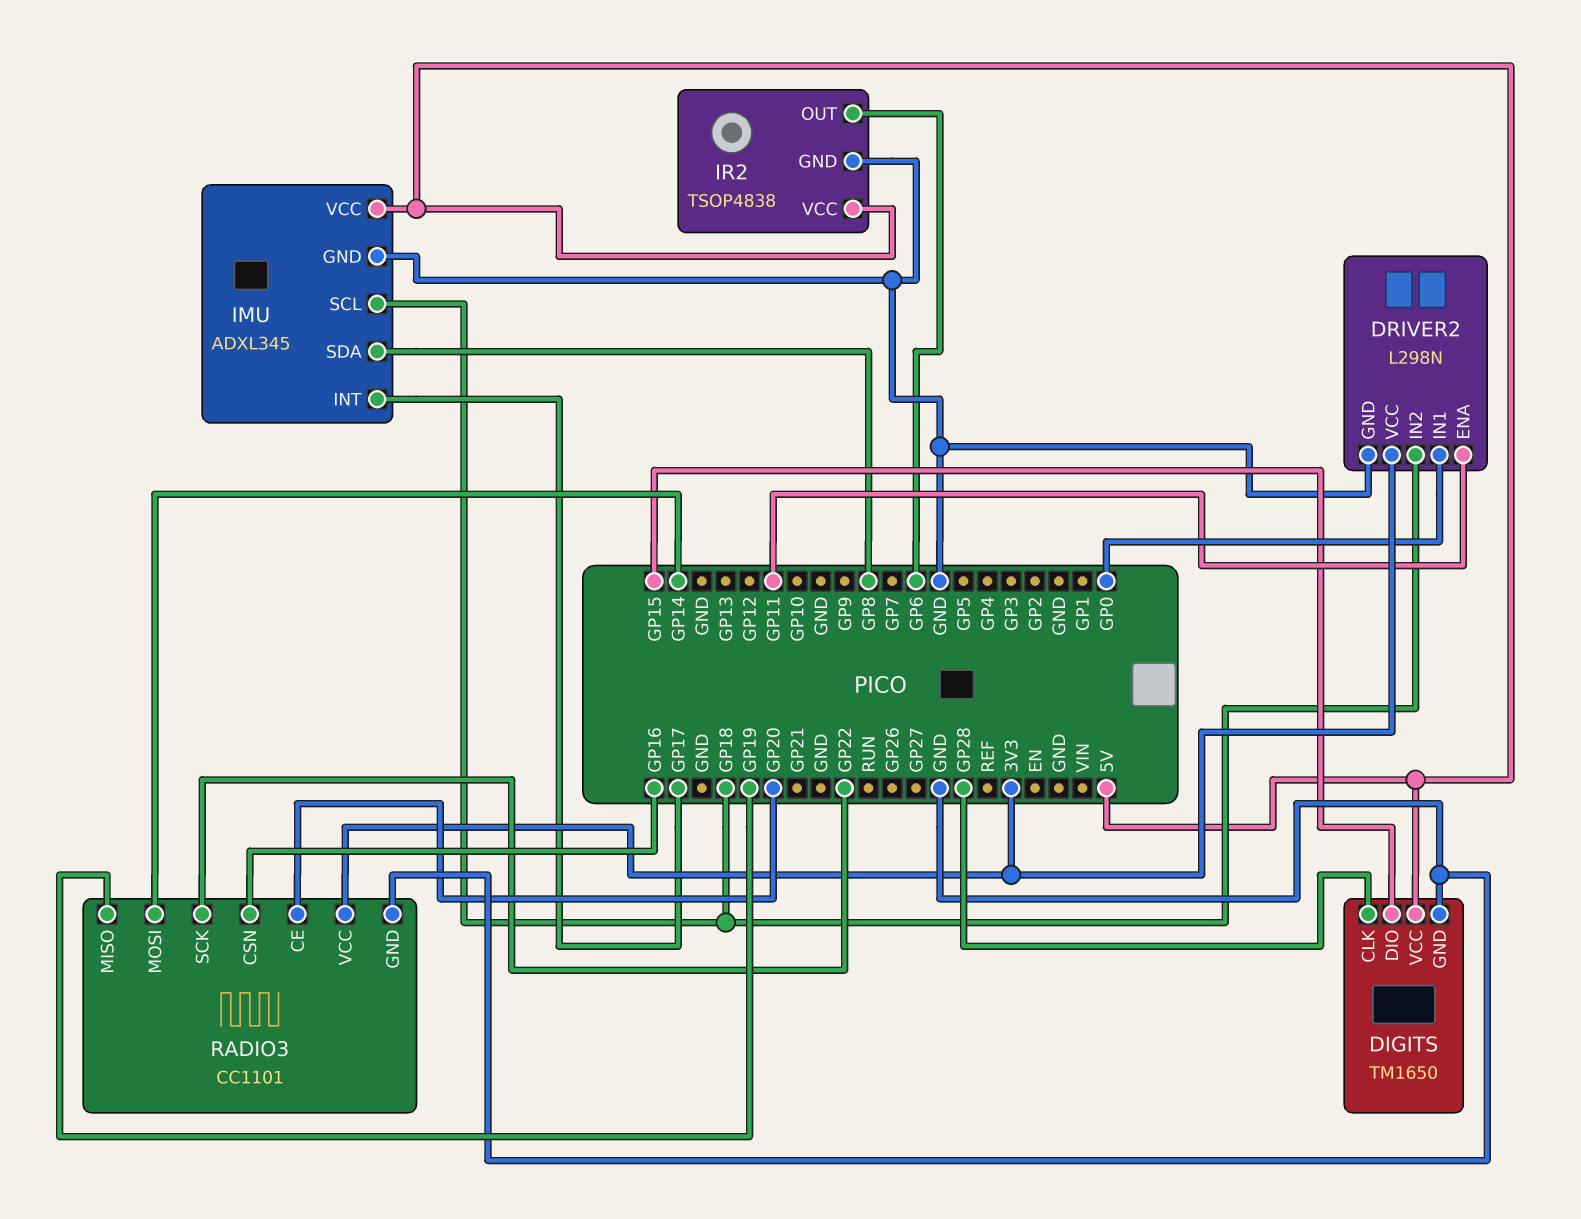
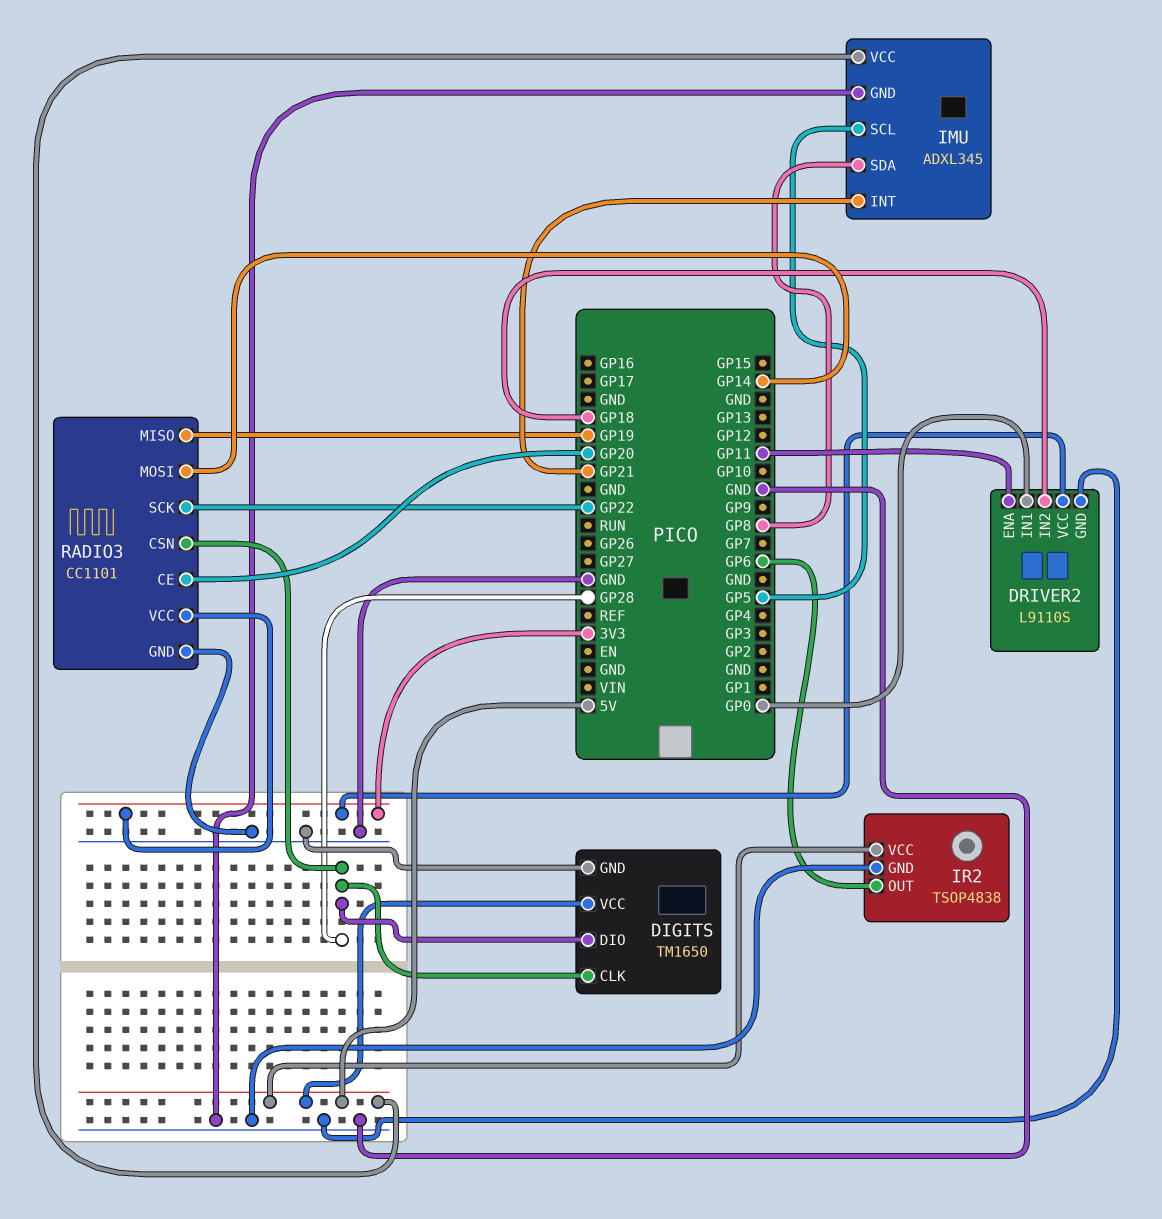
DIGITS pin DIO: GP15 -> GP28
DRIVER2: L298N -> L9110S
IMU pin INT: GP17 -> GP21
IMU pin SCL: GP18 -> GP5
RADIO3 pin CSN: GP16 -> GP28

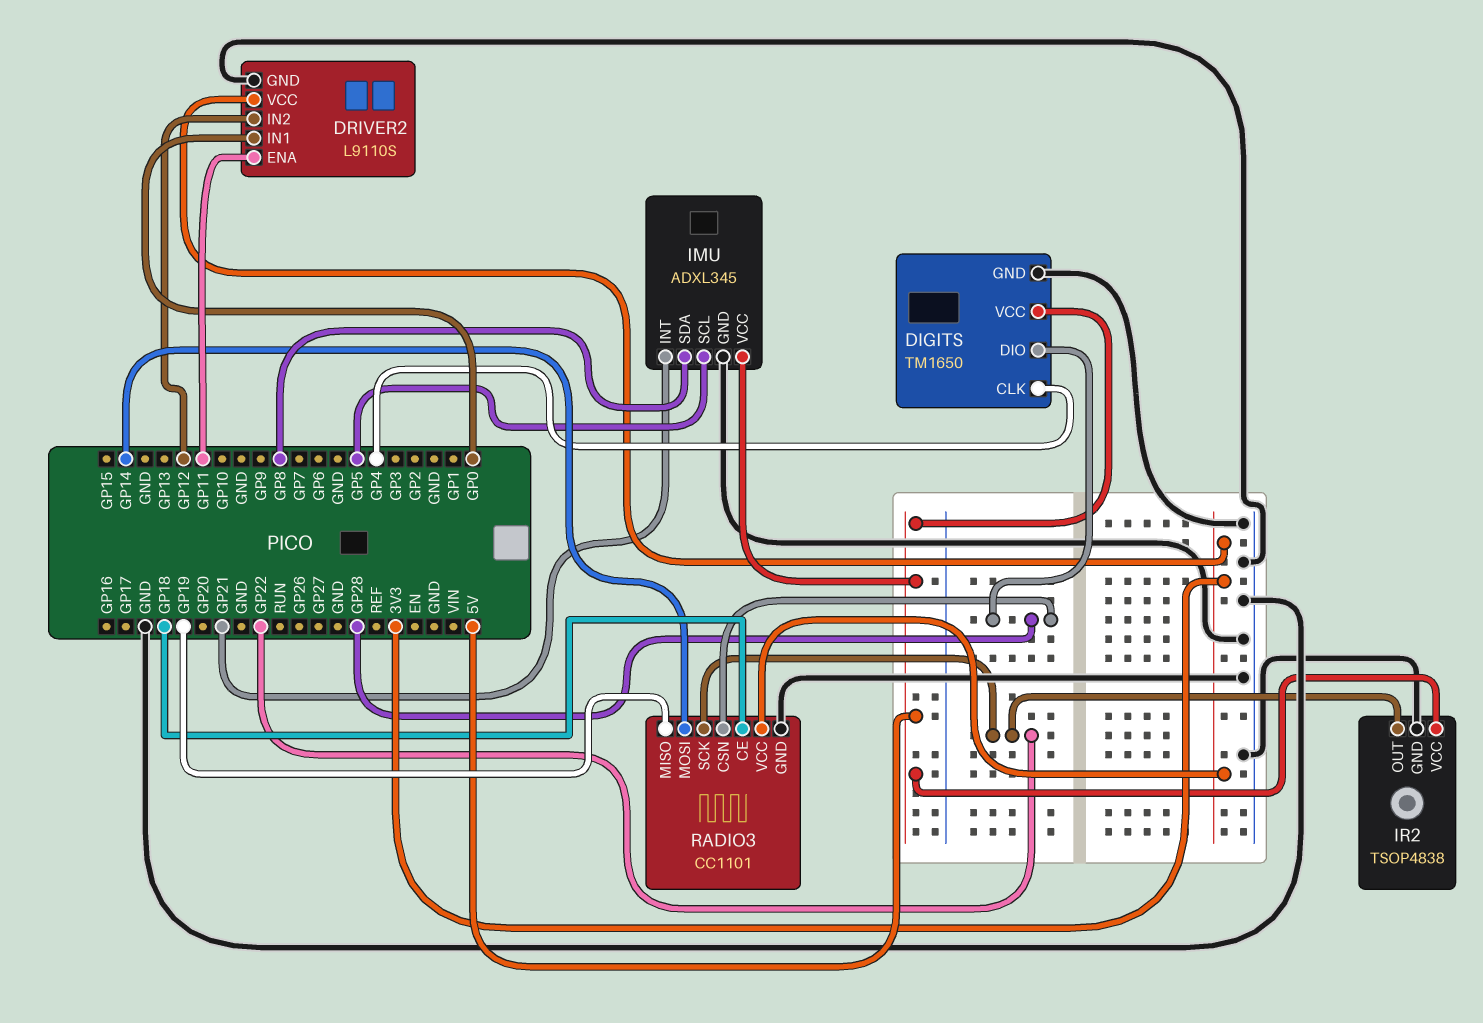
DIGITS pin CLK: GP28 -> GP4
DRIVER2 pin IN2: GP18 -> GP12
IR2 pin OUT: GP6 -> GP22
RADIO3 pin CE: GP20 -> GP18

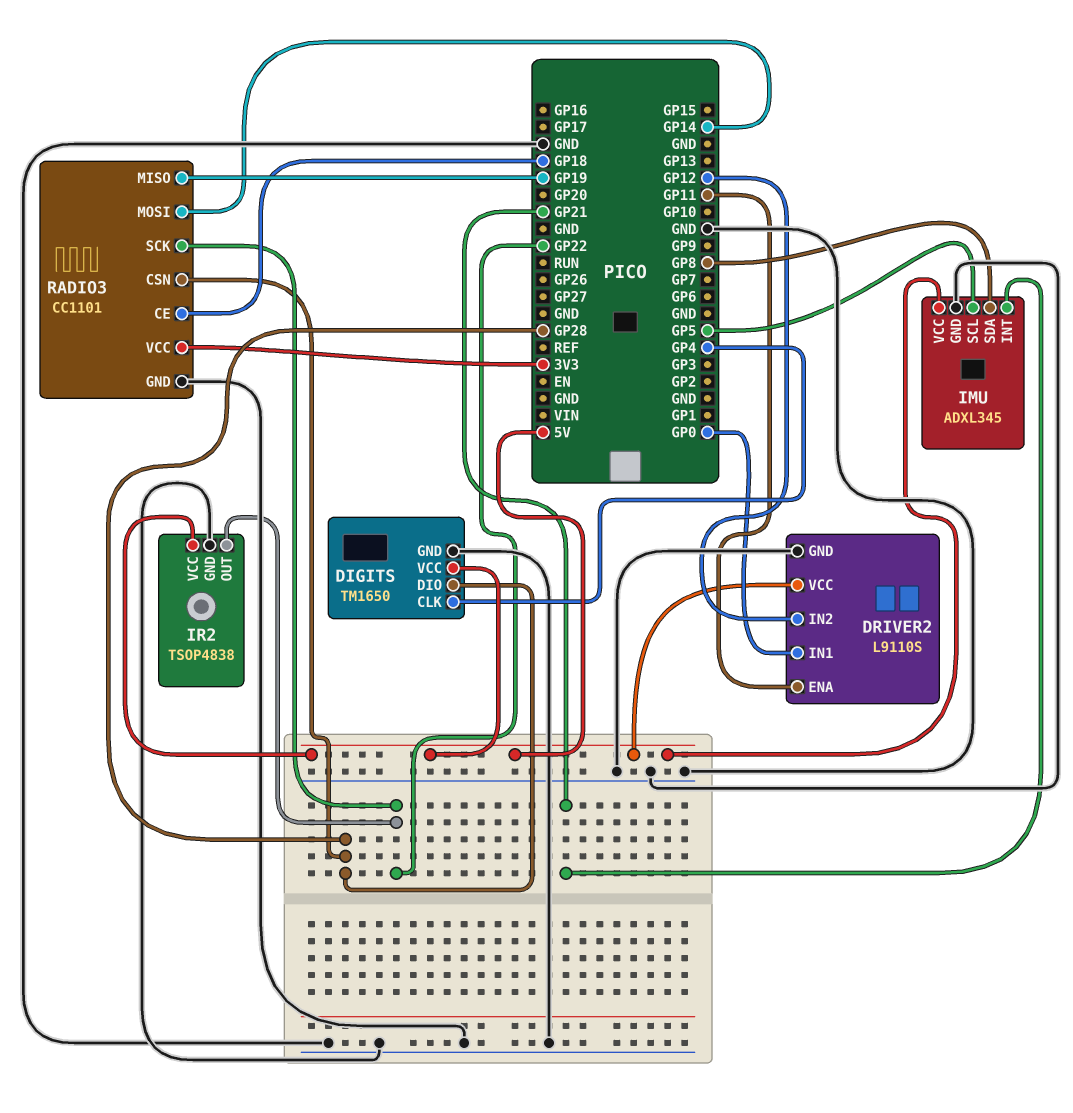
DRIVER2 pin VCC: 3V3 -> 5V

